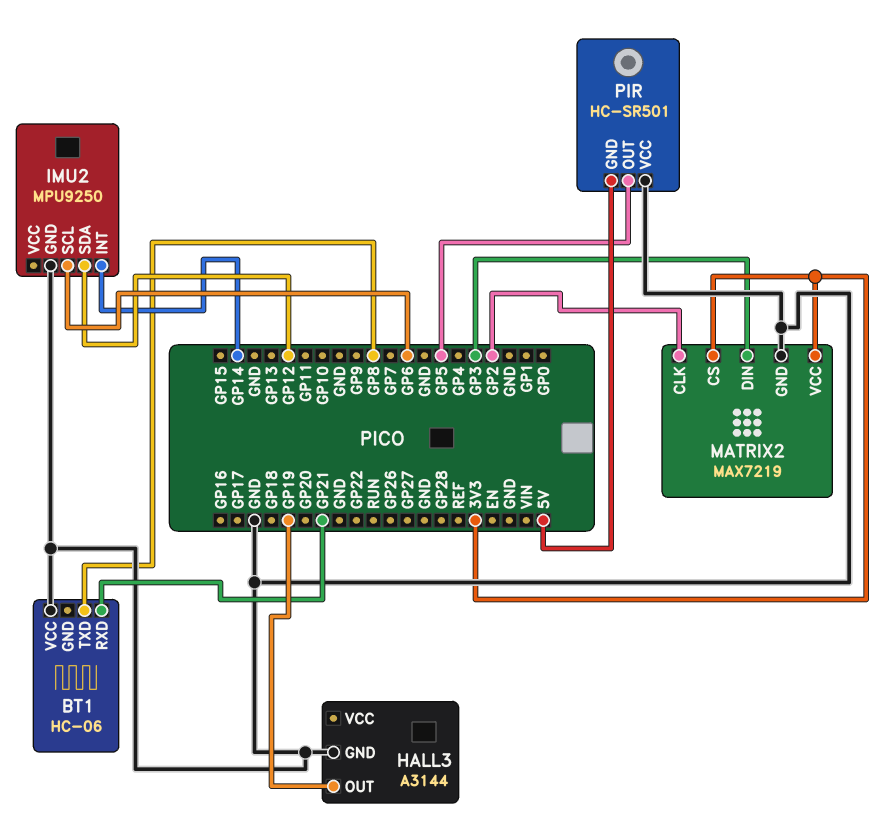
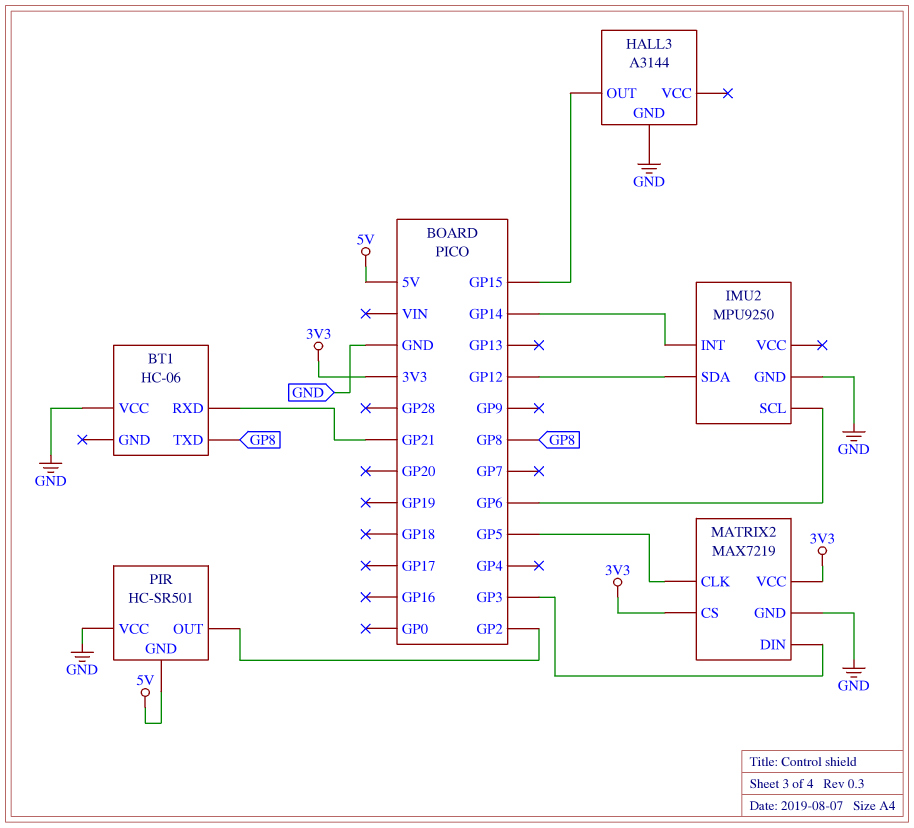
HALL3 pin OUT: GP19 -> GP15
MATRIX2 pin CLK: GP2 -> GP5
PIR pin OUT: GP5 -> GP2

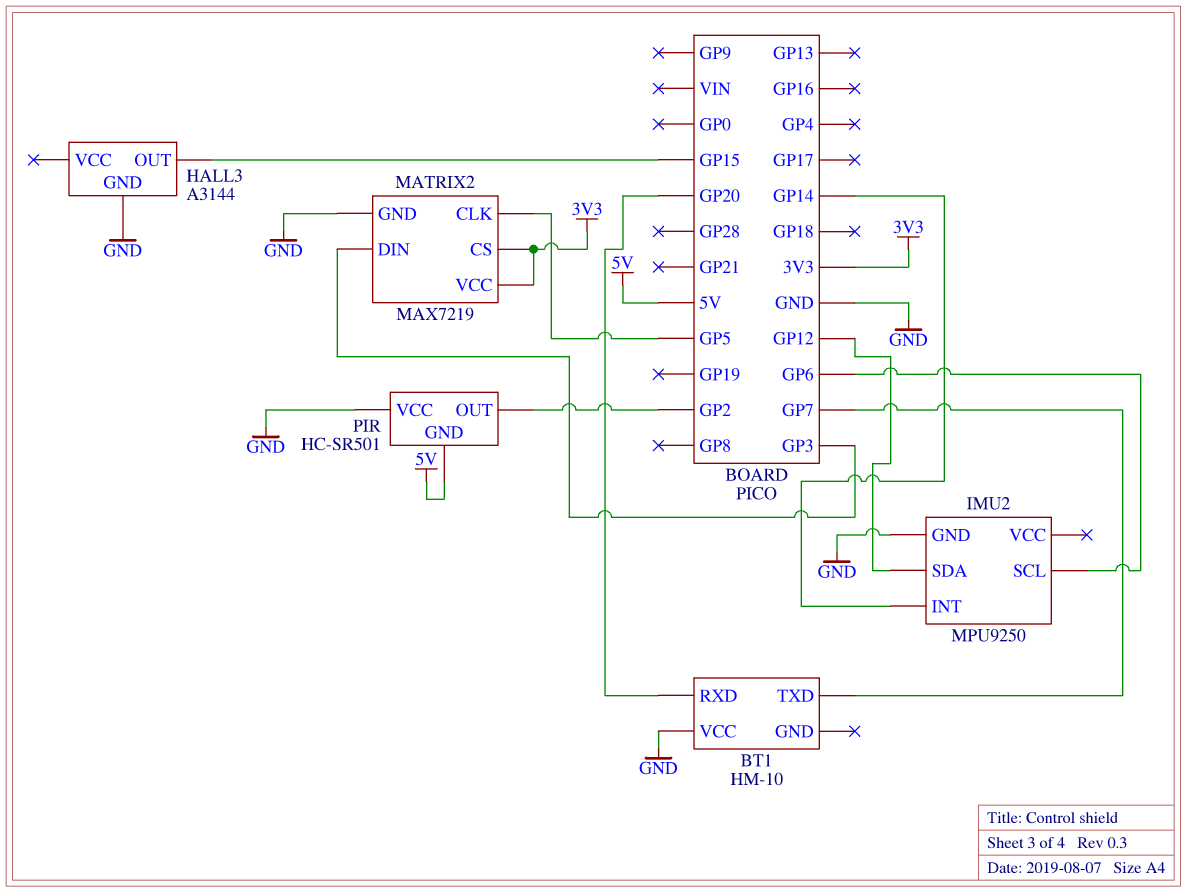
BT1: HC-06 -> HM-10
BT1 pin RXD: GP21 -> GP20
BT1 pin TXD: GP8 -> GP7

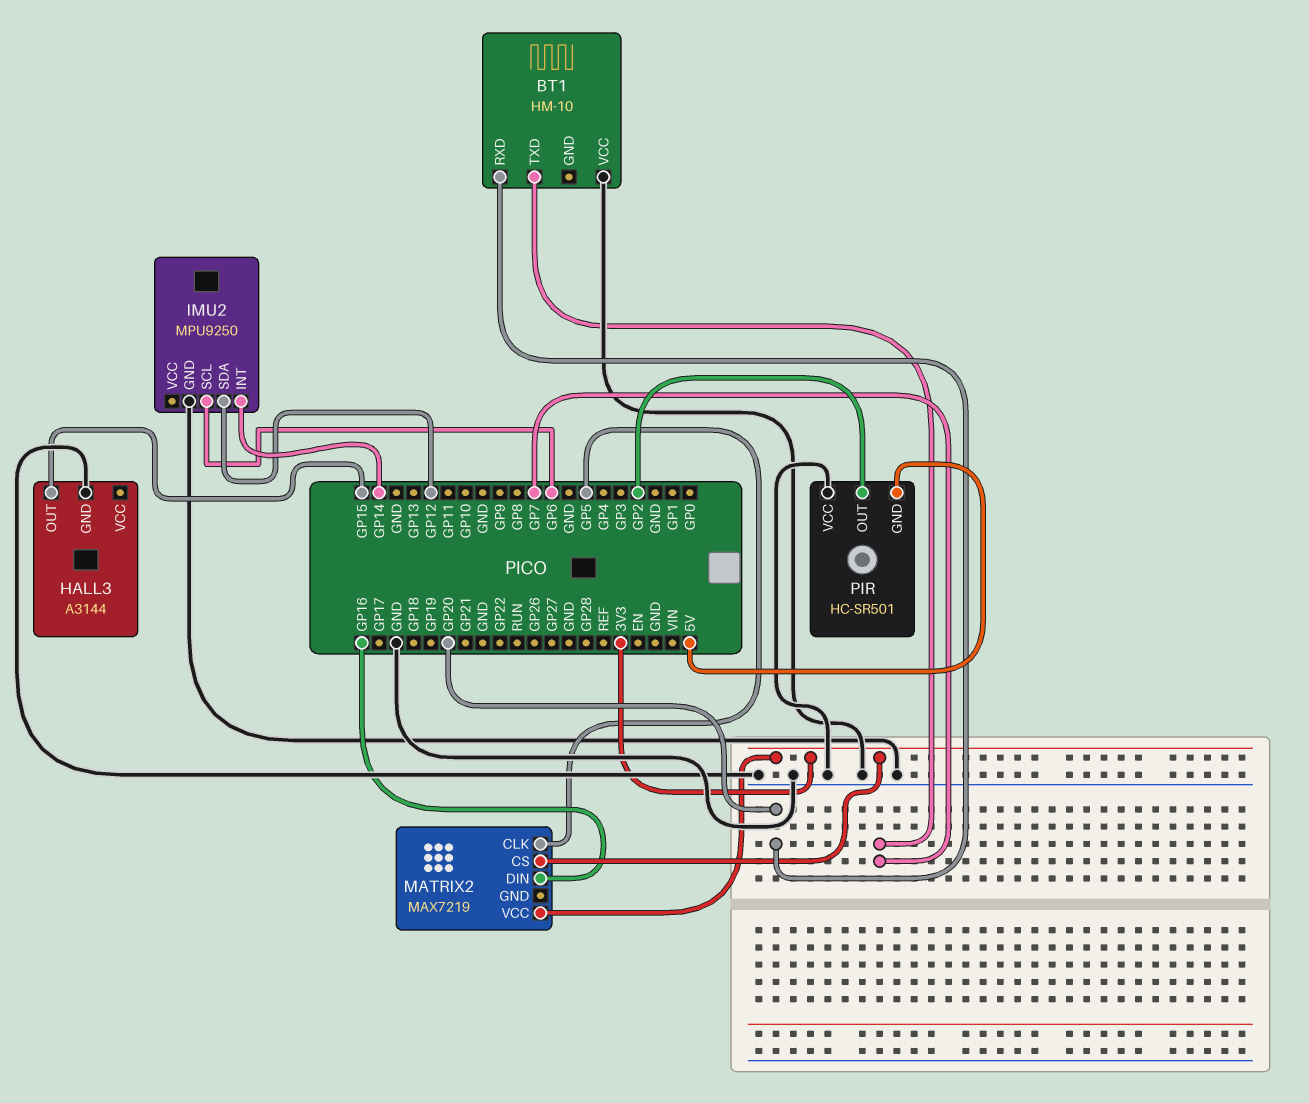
MATRIX2 pin DIN: GP3 -> GP16
MATRIX2 pin GND: GND -> none

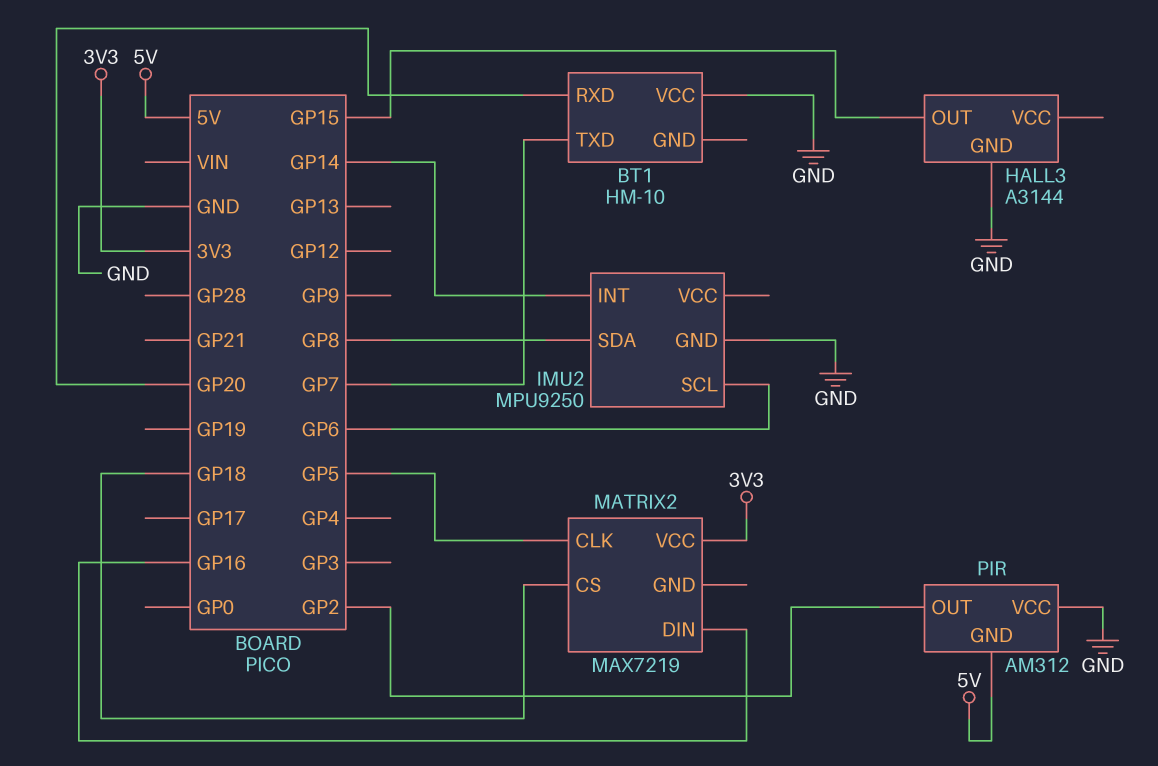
IMU2 pin SDA: GP12 -> GP8
MATRIX2 pin CS: 3V3 -> GP18
PIR: HC-SR501 -> AM312

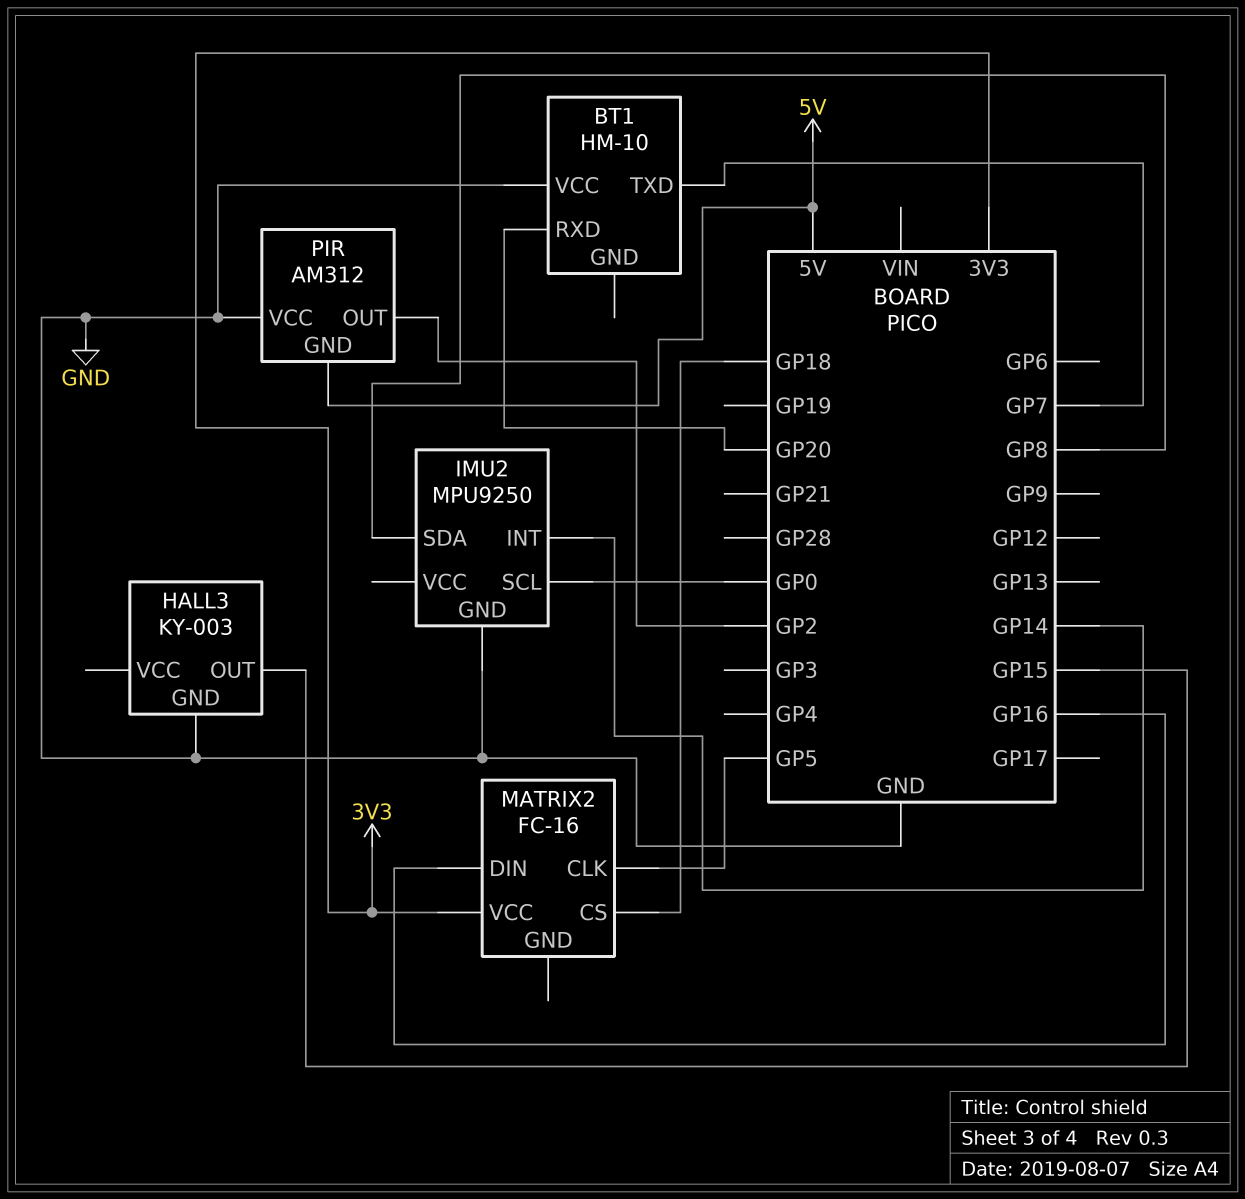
HALL3: A3144 -> KY-003
IMU2 pin SCL: GP6 -> GP0
MATRIX2: MAX7219 -> FC-16

